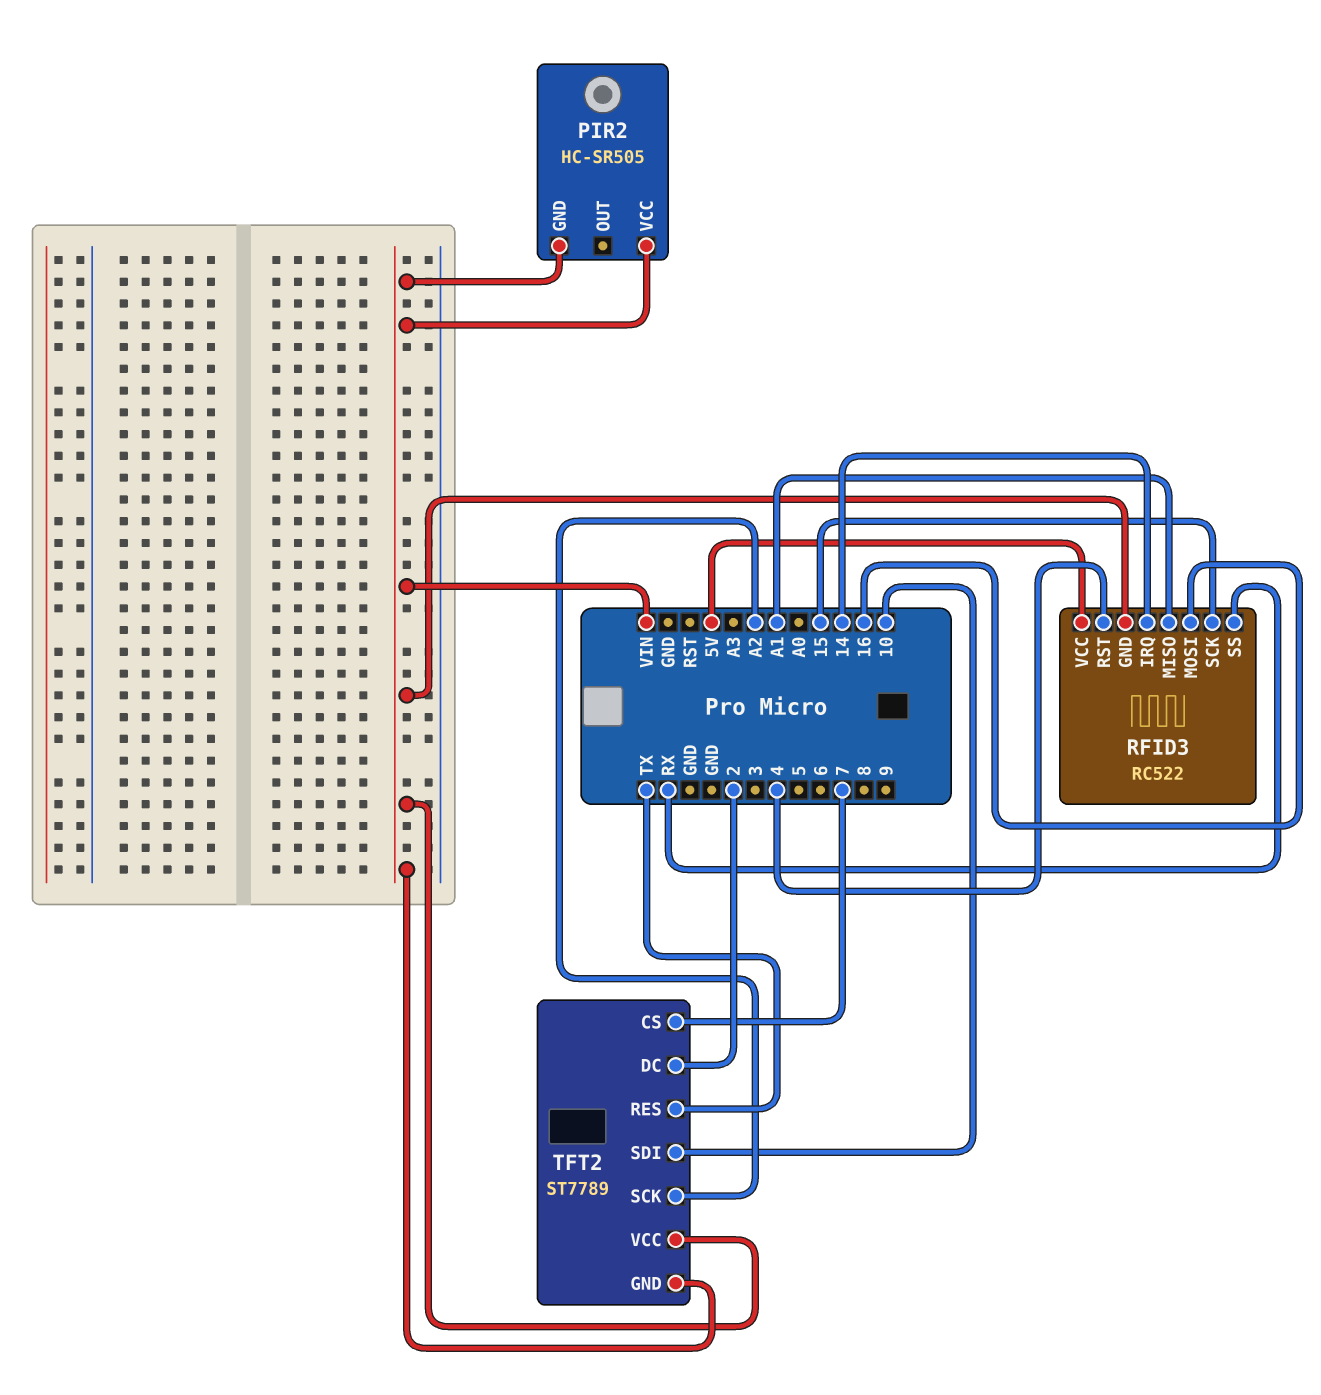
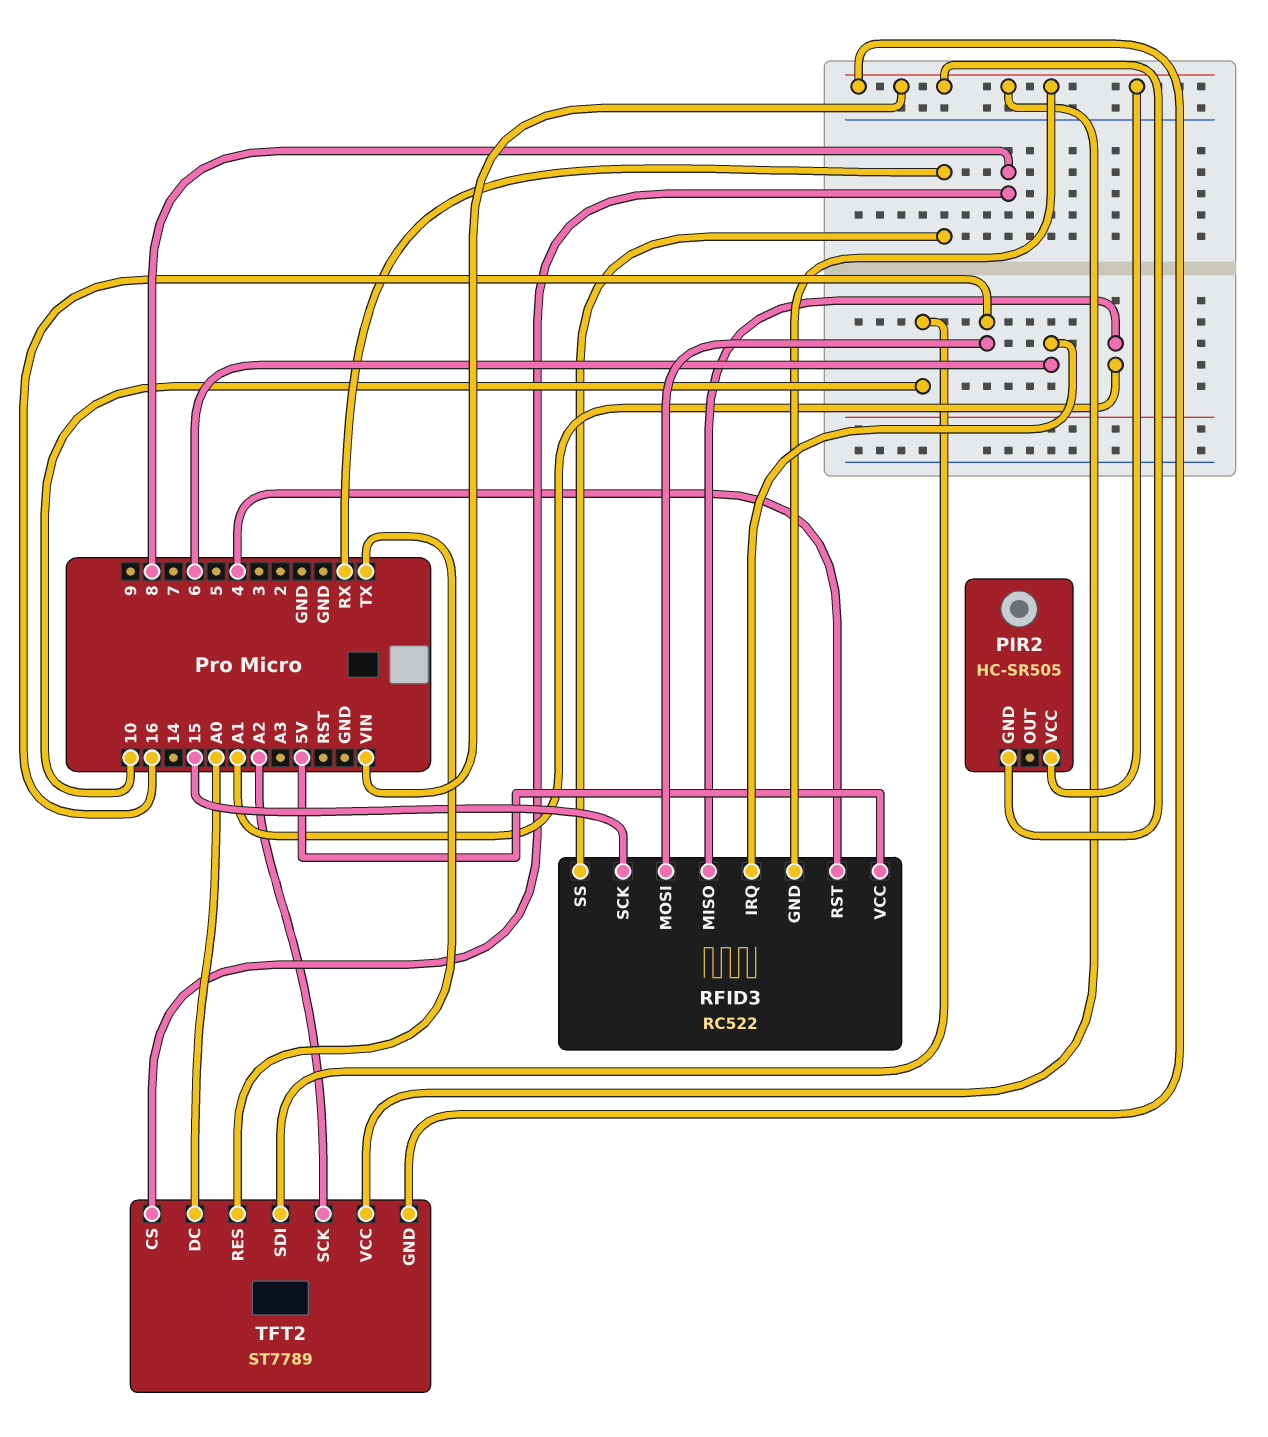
RFID3 pin IRQ: 14 -> 6
TFT2 pin CS: 7 -> 8
TFT2 pin DC: 2 -> A0

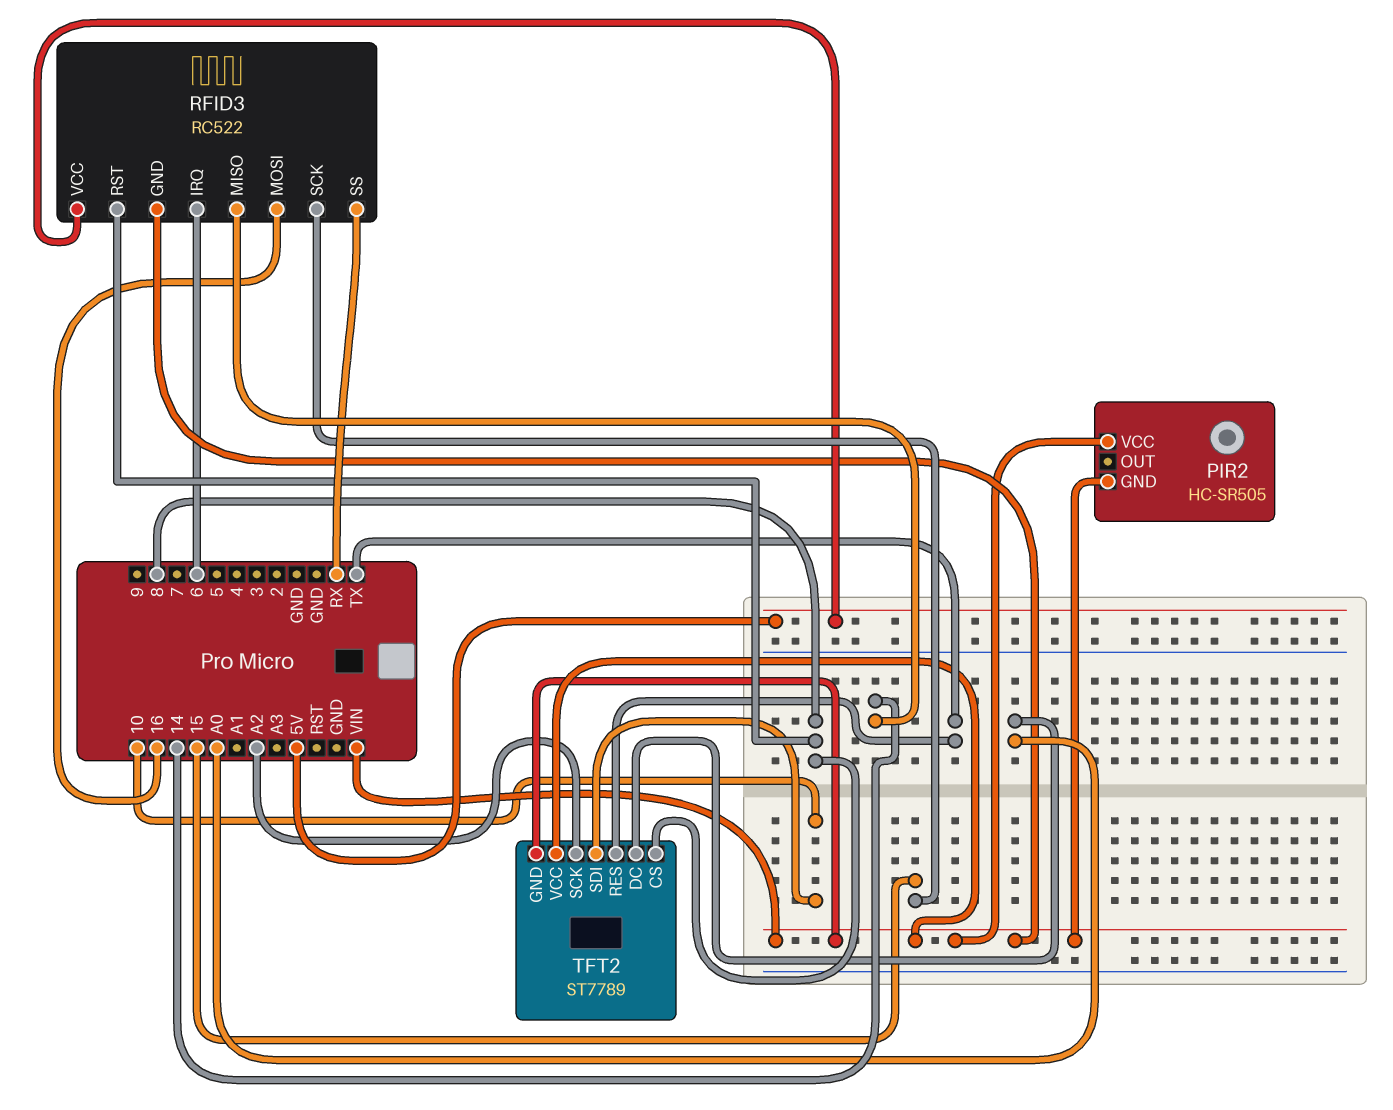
RFID3 pin MISO: A1 -> 14
RFID3 pin RST: 4 -> 8

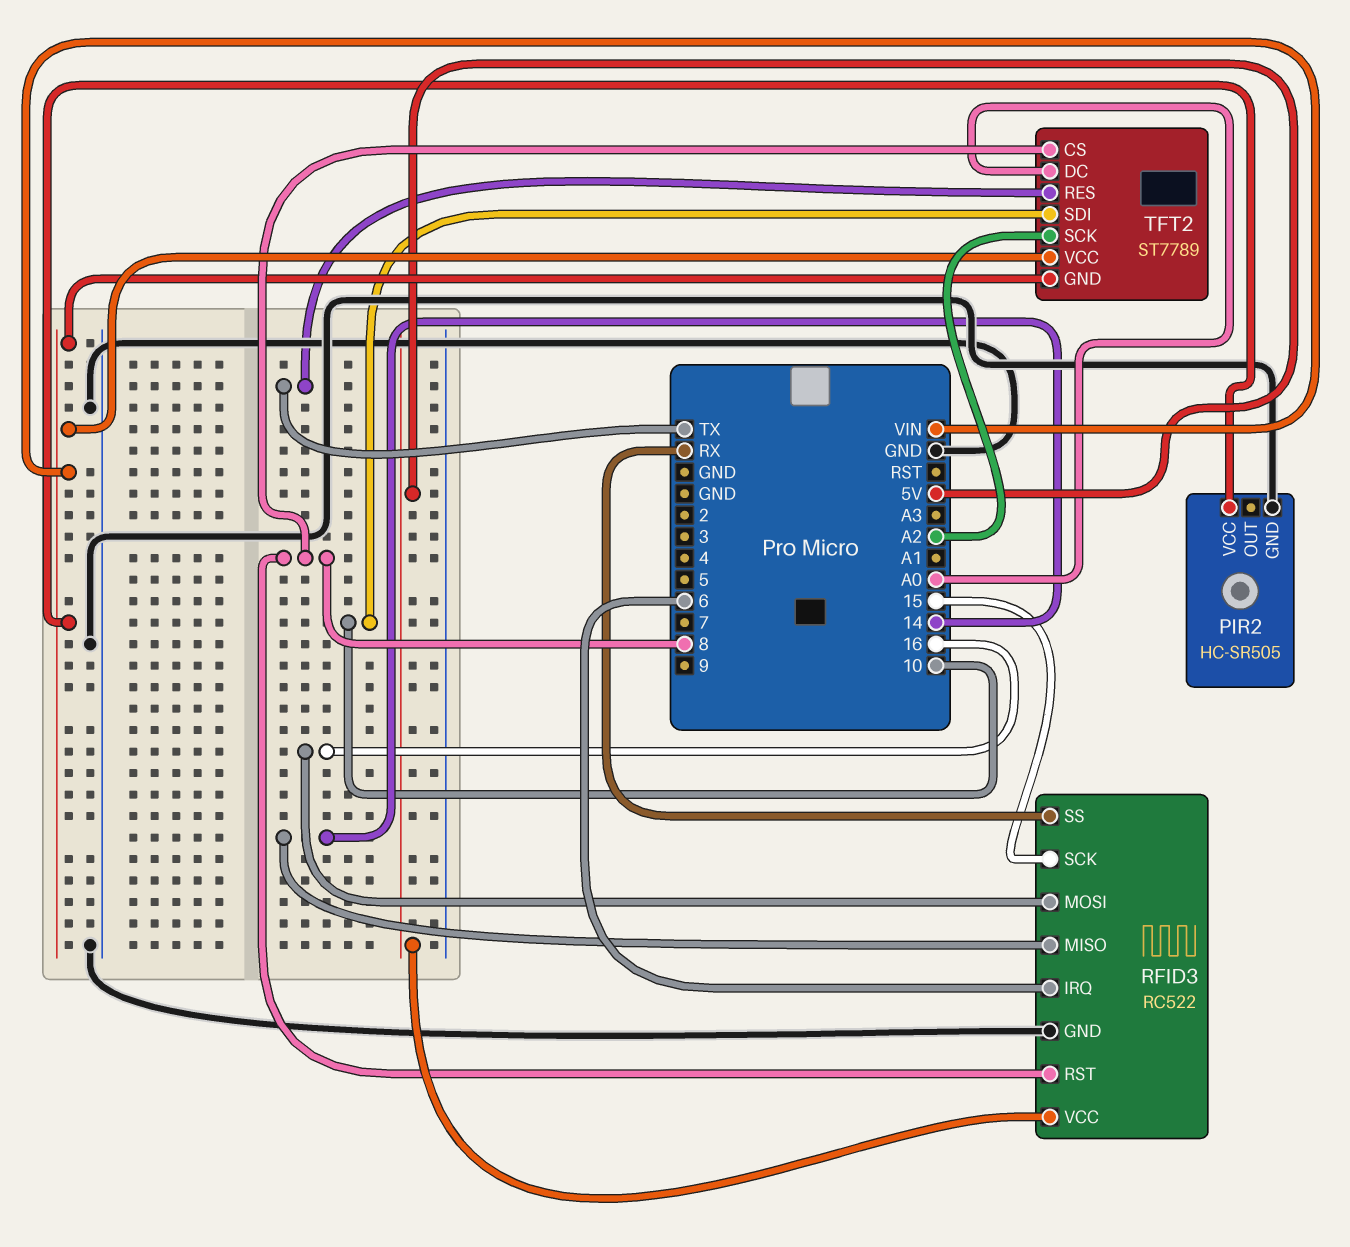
PIR2 pin GND: VIN -> GND
RFID3 pin GND: VIN -> GND

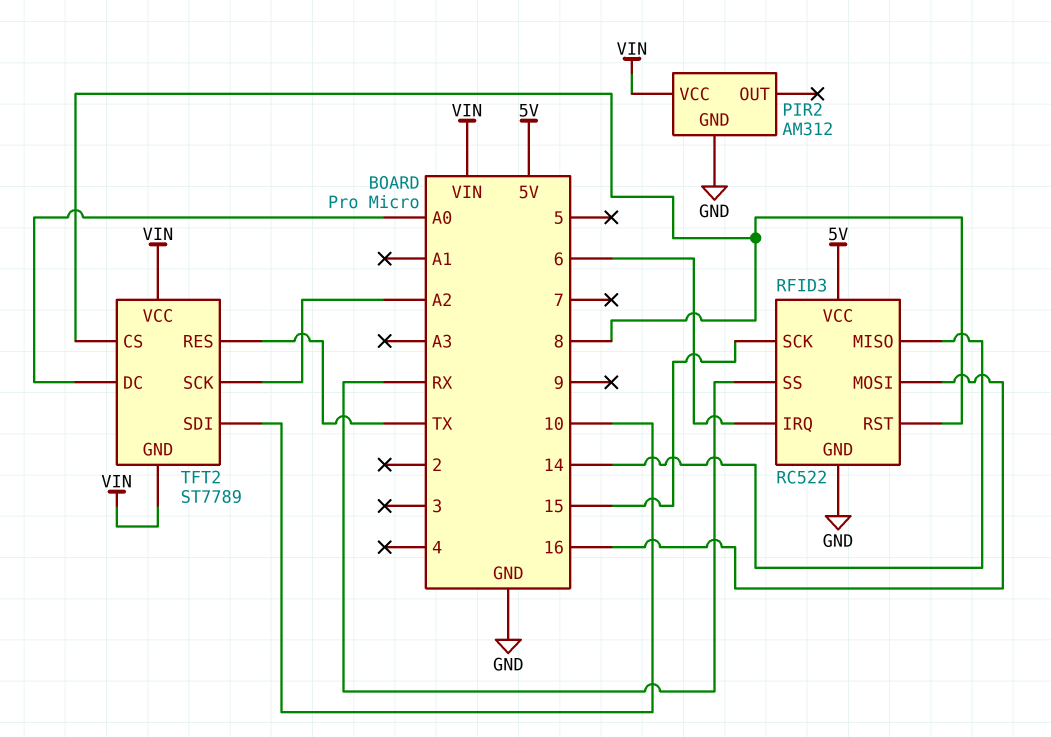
PIR2: HC-SR505 -> AM312

